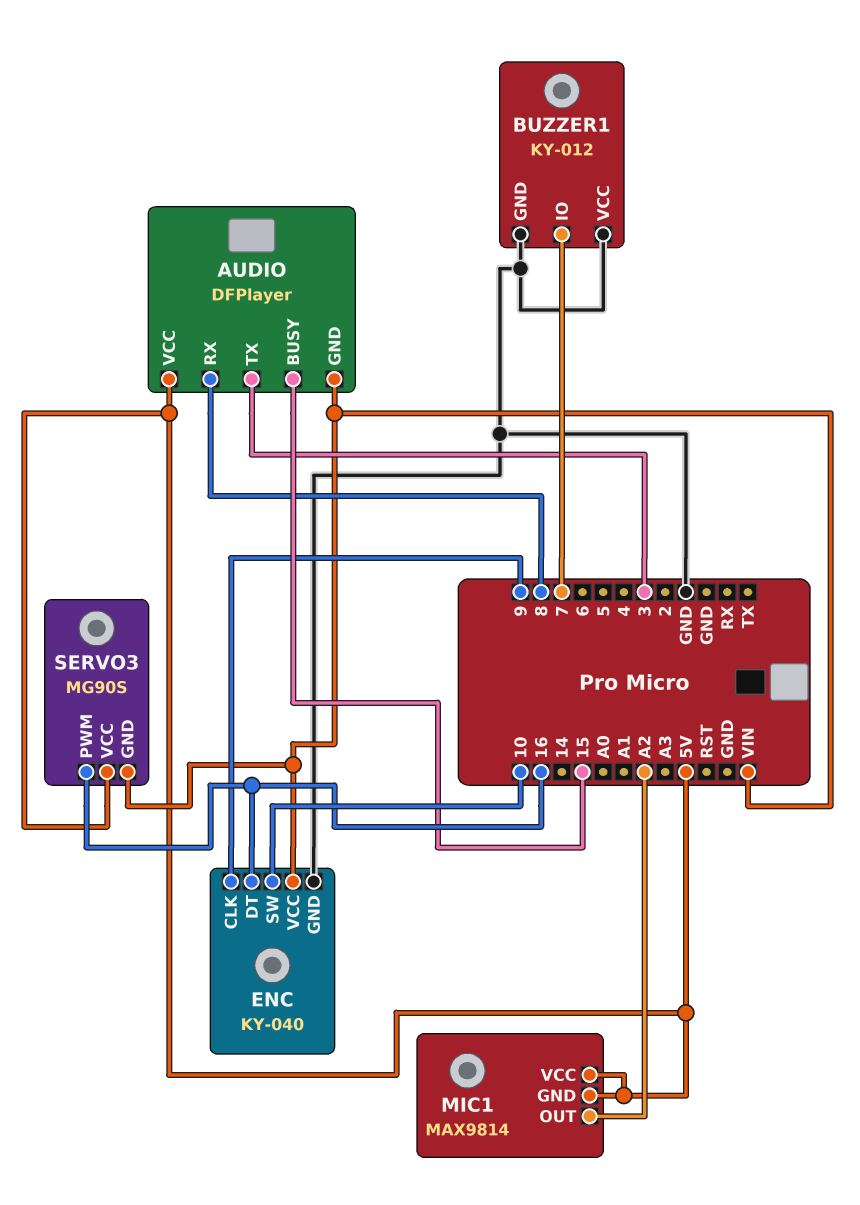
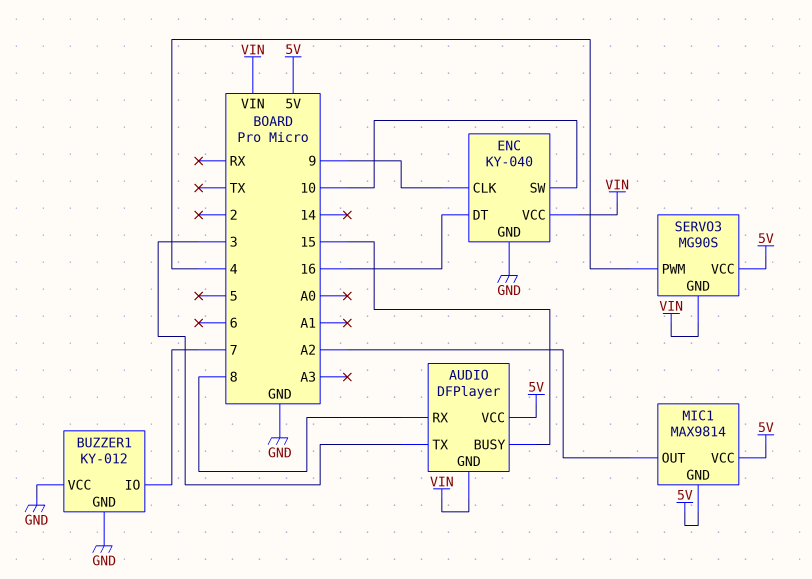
SERVO3 pin PWM: 16 -> 4

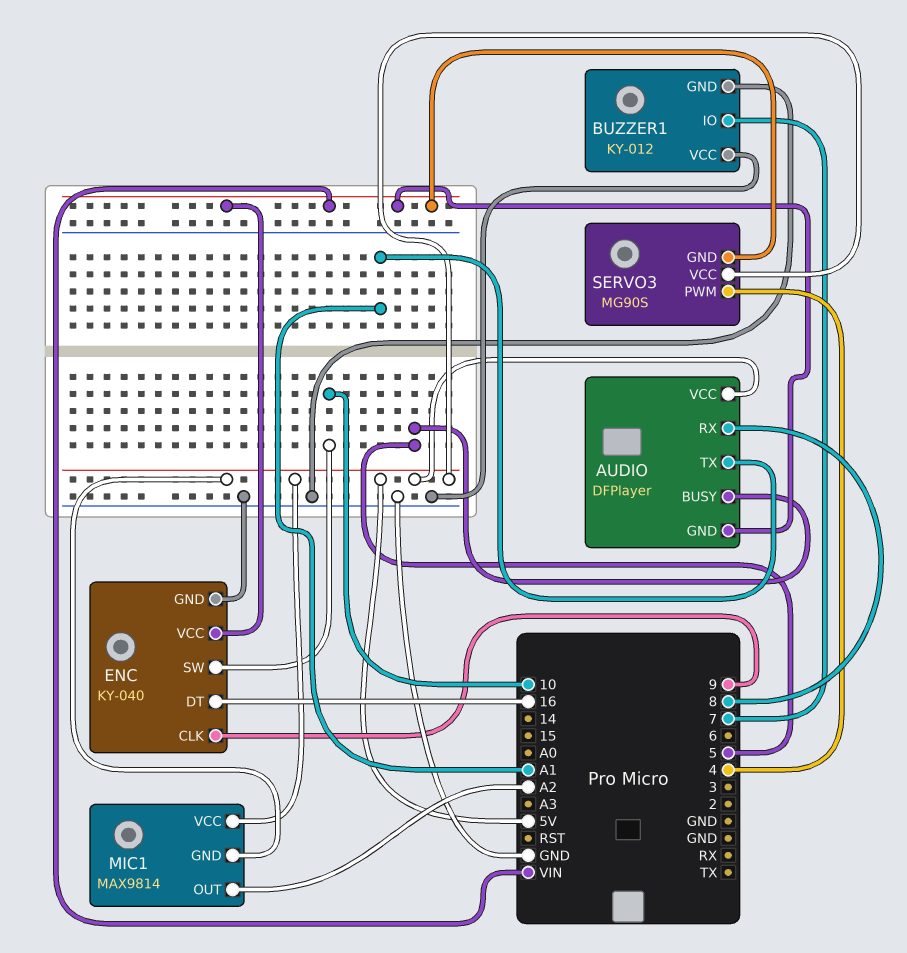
AUDIO pin BUSY: 15 -> 5
AUDIO pin TX: 3 -> A1

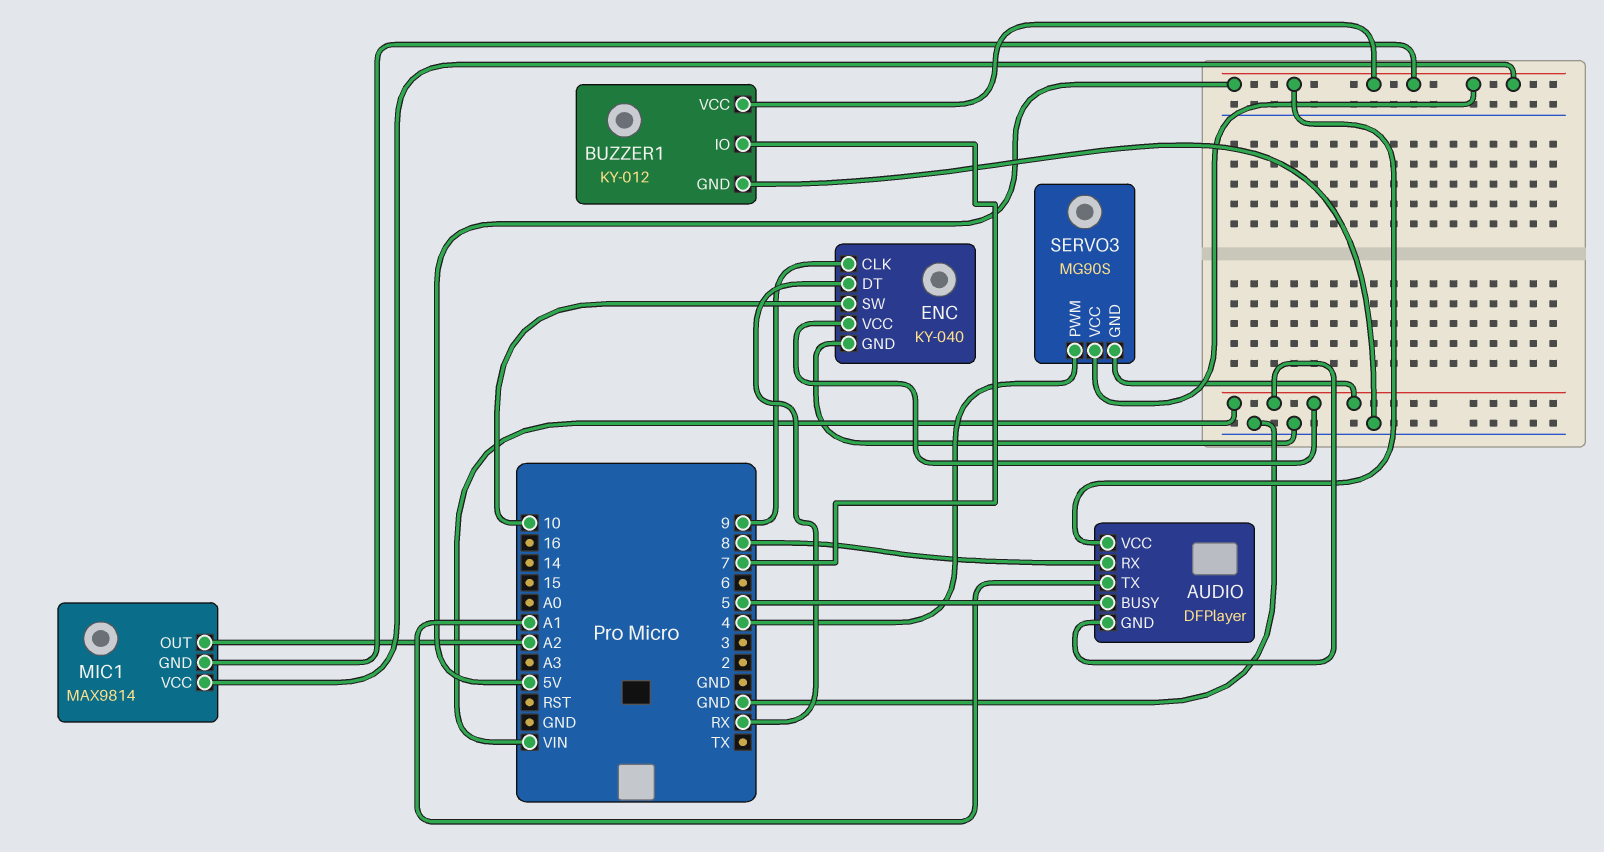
BUZZER1 pin VCC: GND -> 5V
ENC pin DT: 16 -> RX

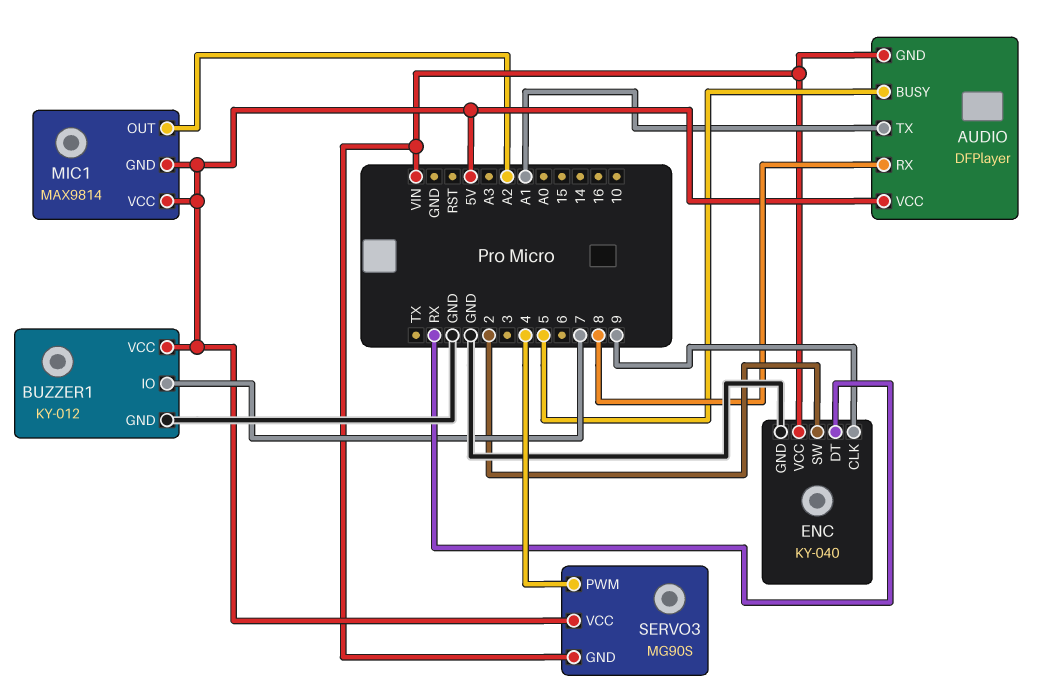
ENC pin SW: 10 -> 2

